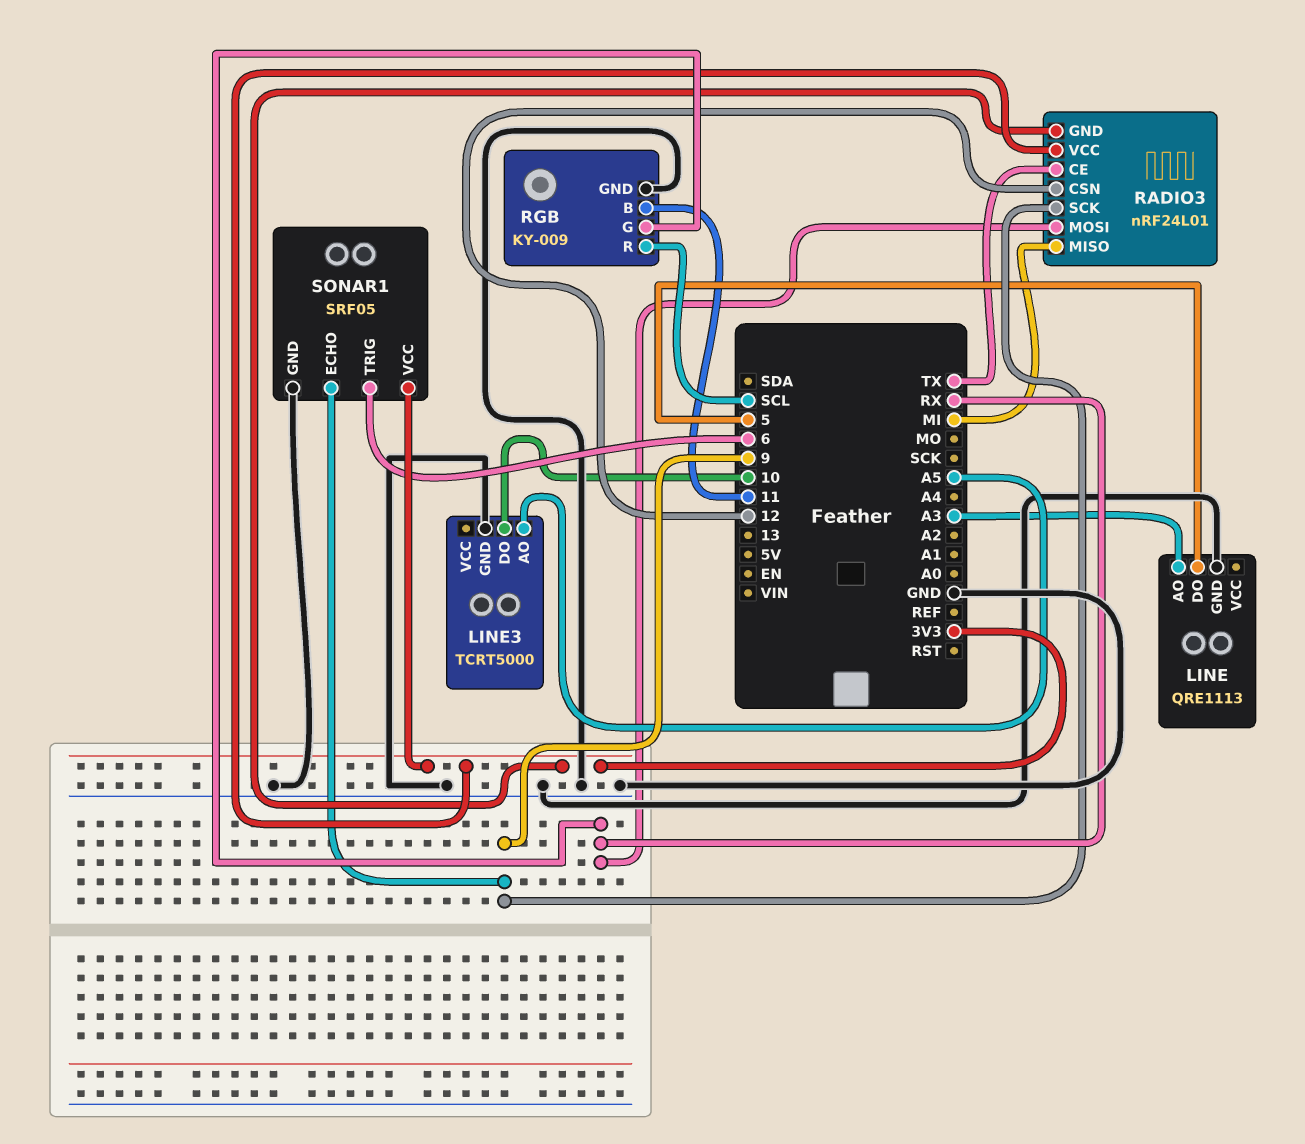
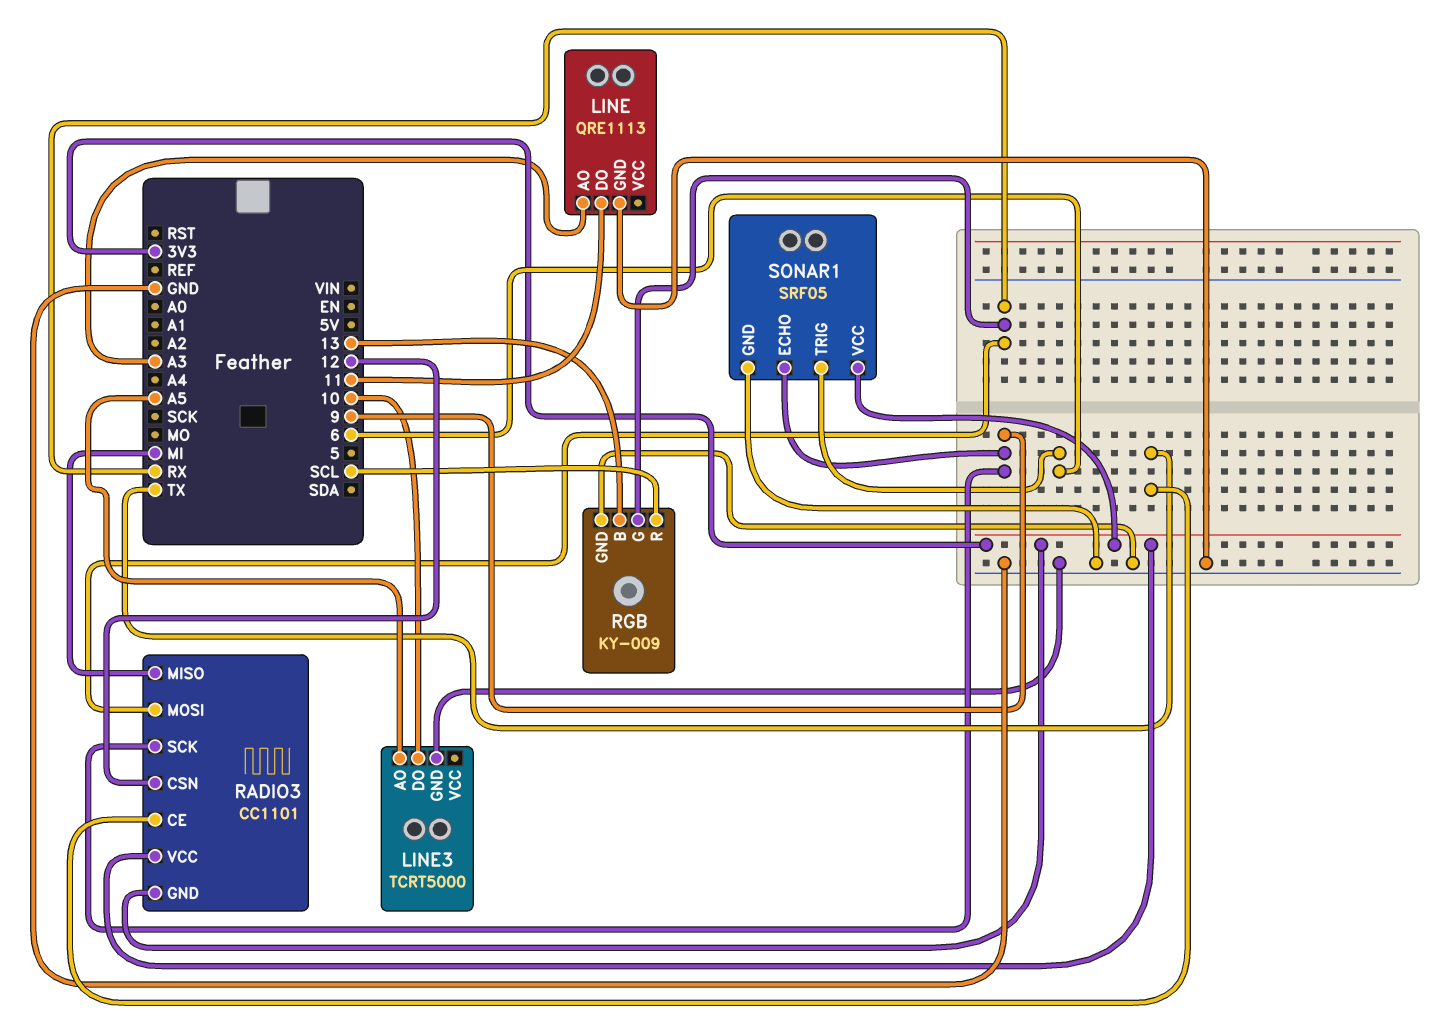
LINE pin DO: 5 -> 11
RADIO3: nRF24L01 -> CC1101
RGB pin B: 11 -> 13

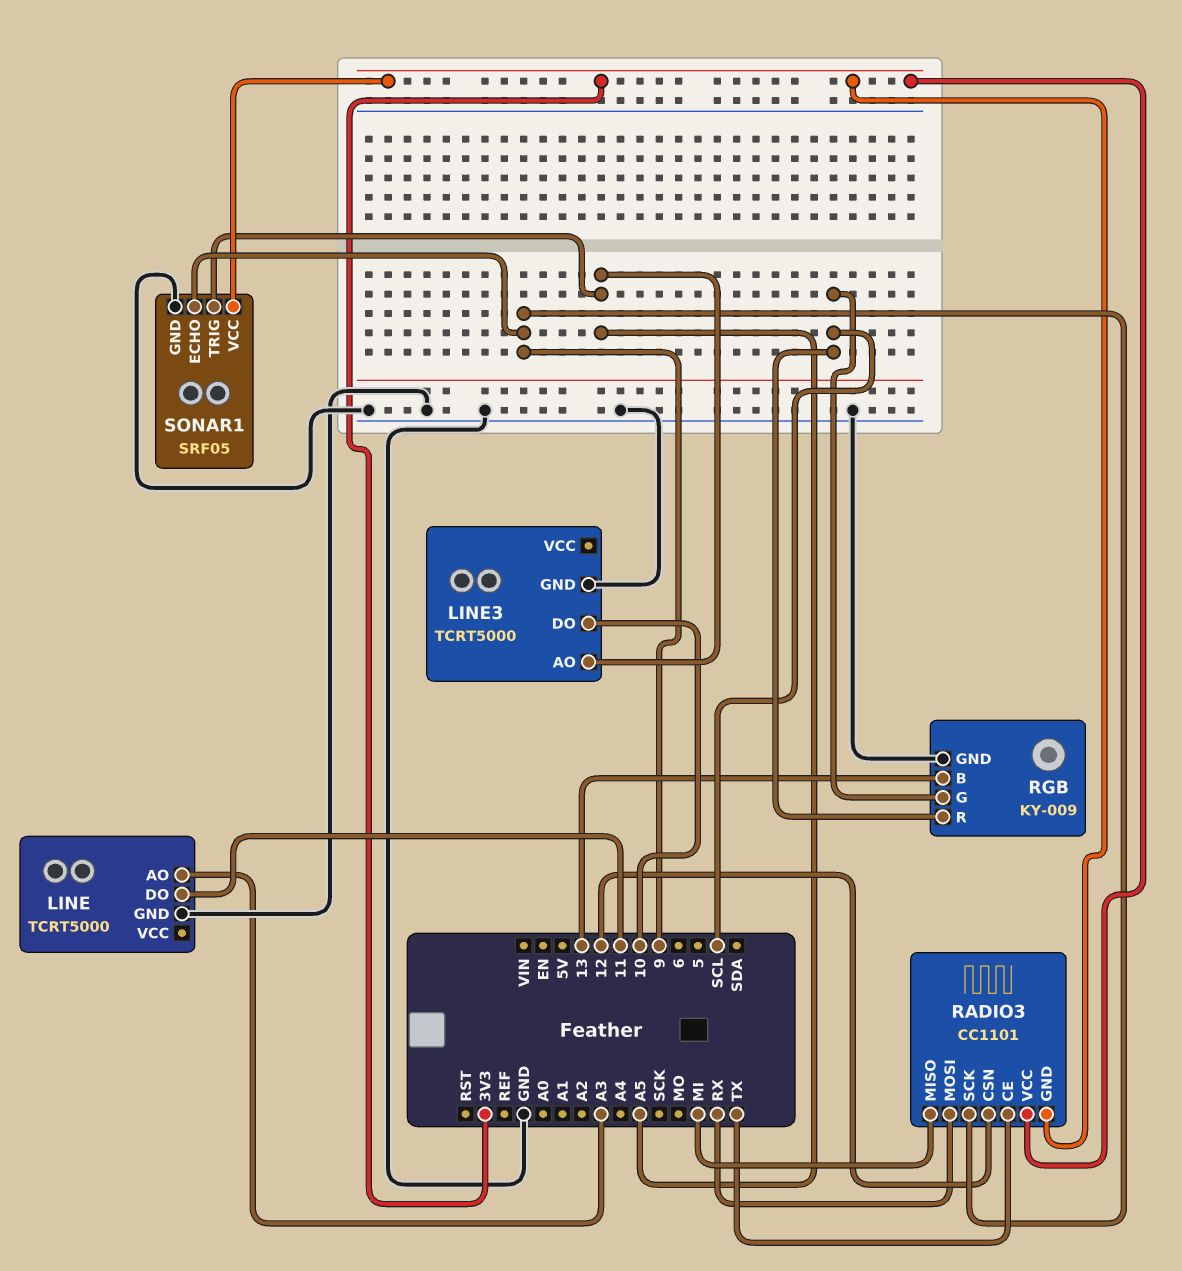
LINE: QRE1113 -> TCRT5000
RGB pin G: RX -> SCL
SONAR1 pin TRIG: 6 -> A5

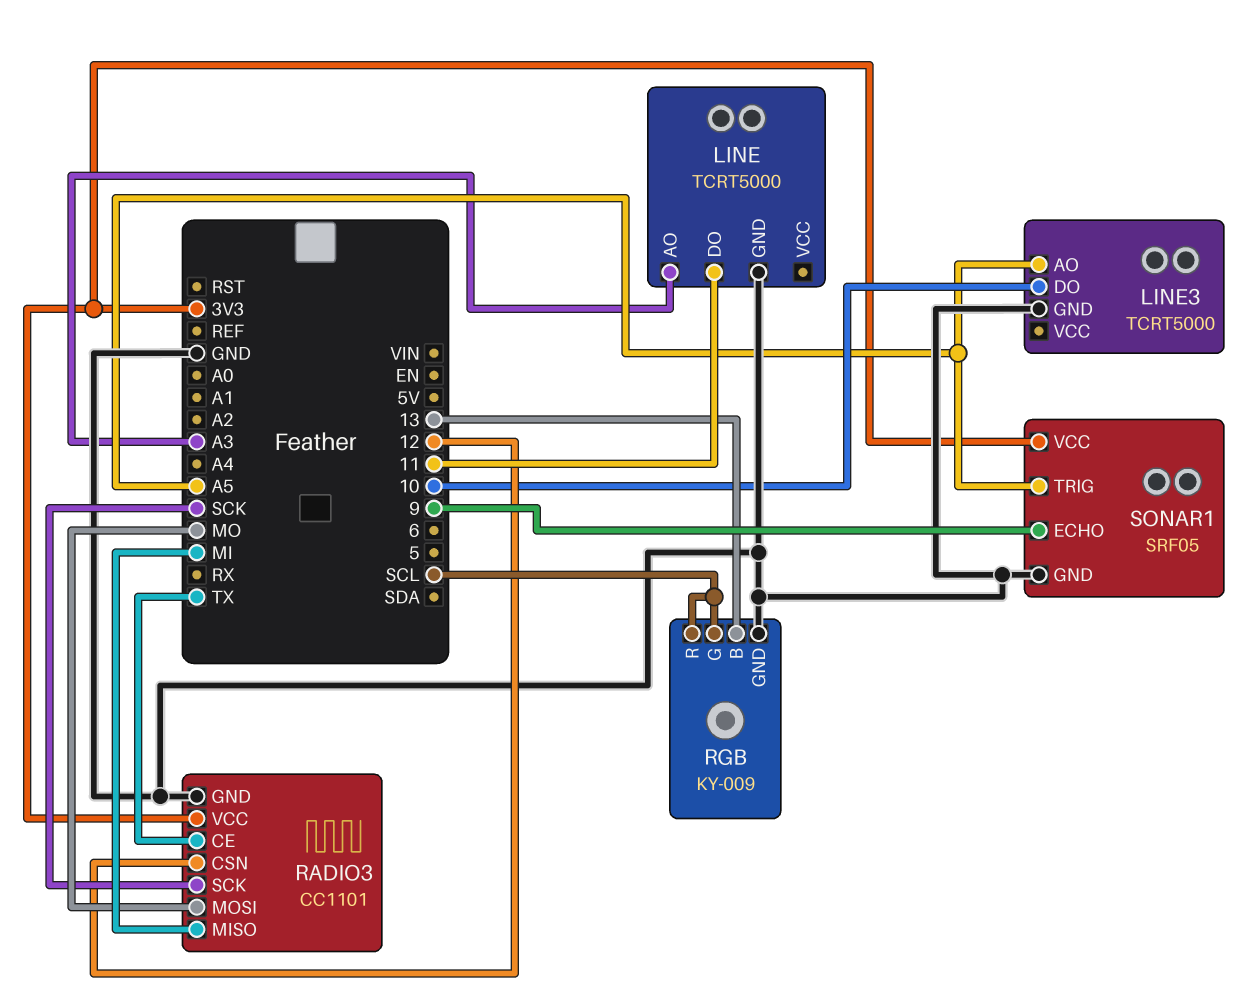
RADIO3 pin GND: 3V3 -> GND
RADIO3 pin MOSI: RX -> MO
RADIO3 pin SCK: 9 -> SCK

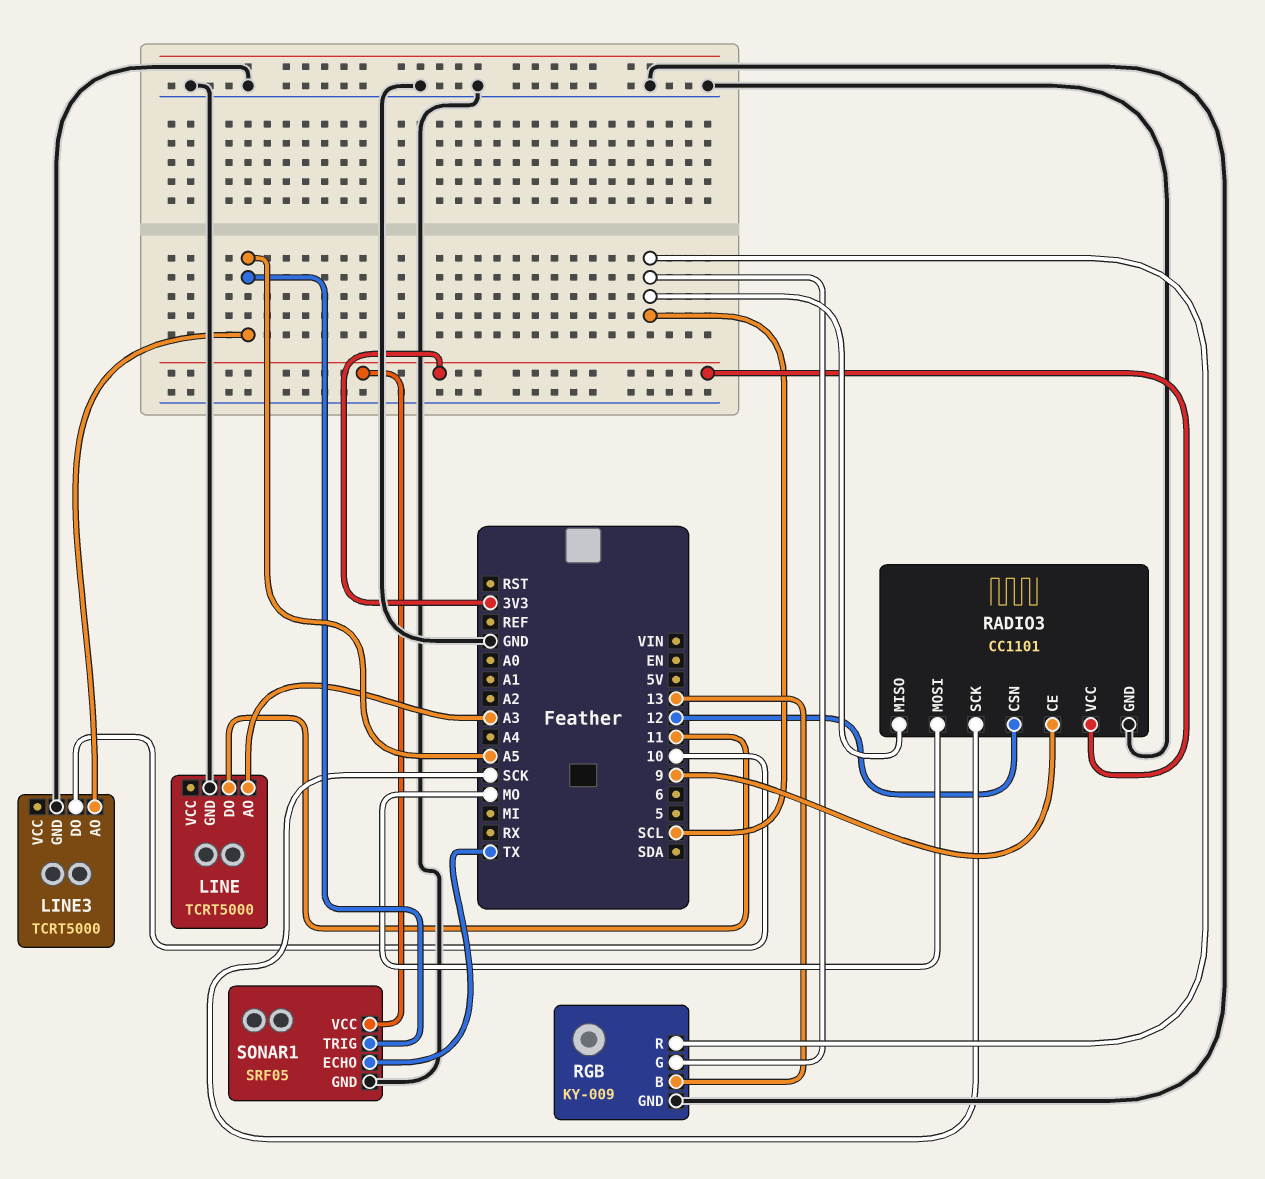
RADIO3 pin CE: TX -> 9
RADIO3 pin MISO: MI -> SCL
SONAR1 pin ECHO: 9 -> TX

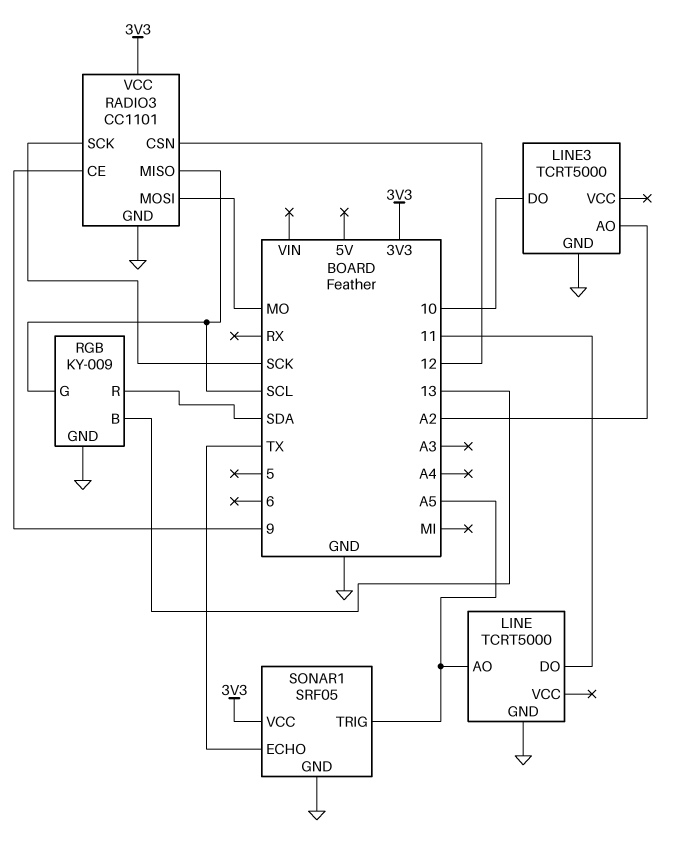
LINE pin AO: A3 -> A5
LINE3 pin AO: A5 -> A2
RGB pin R: SCL -> SDA

